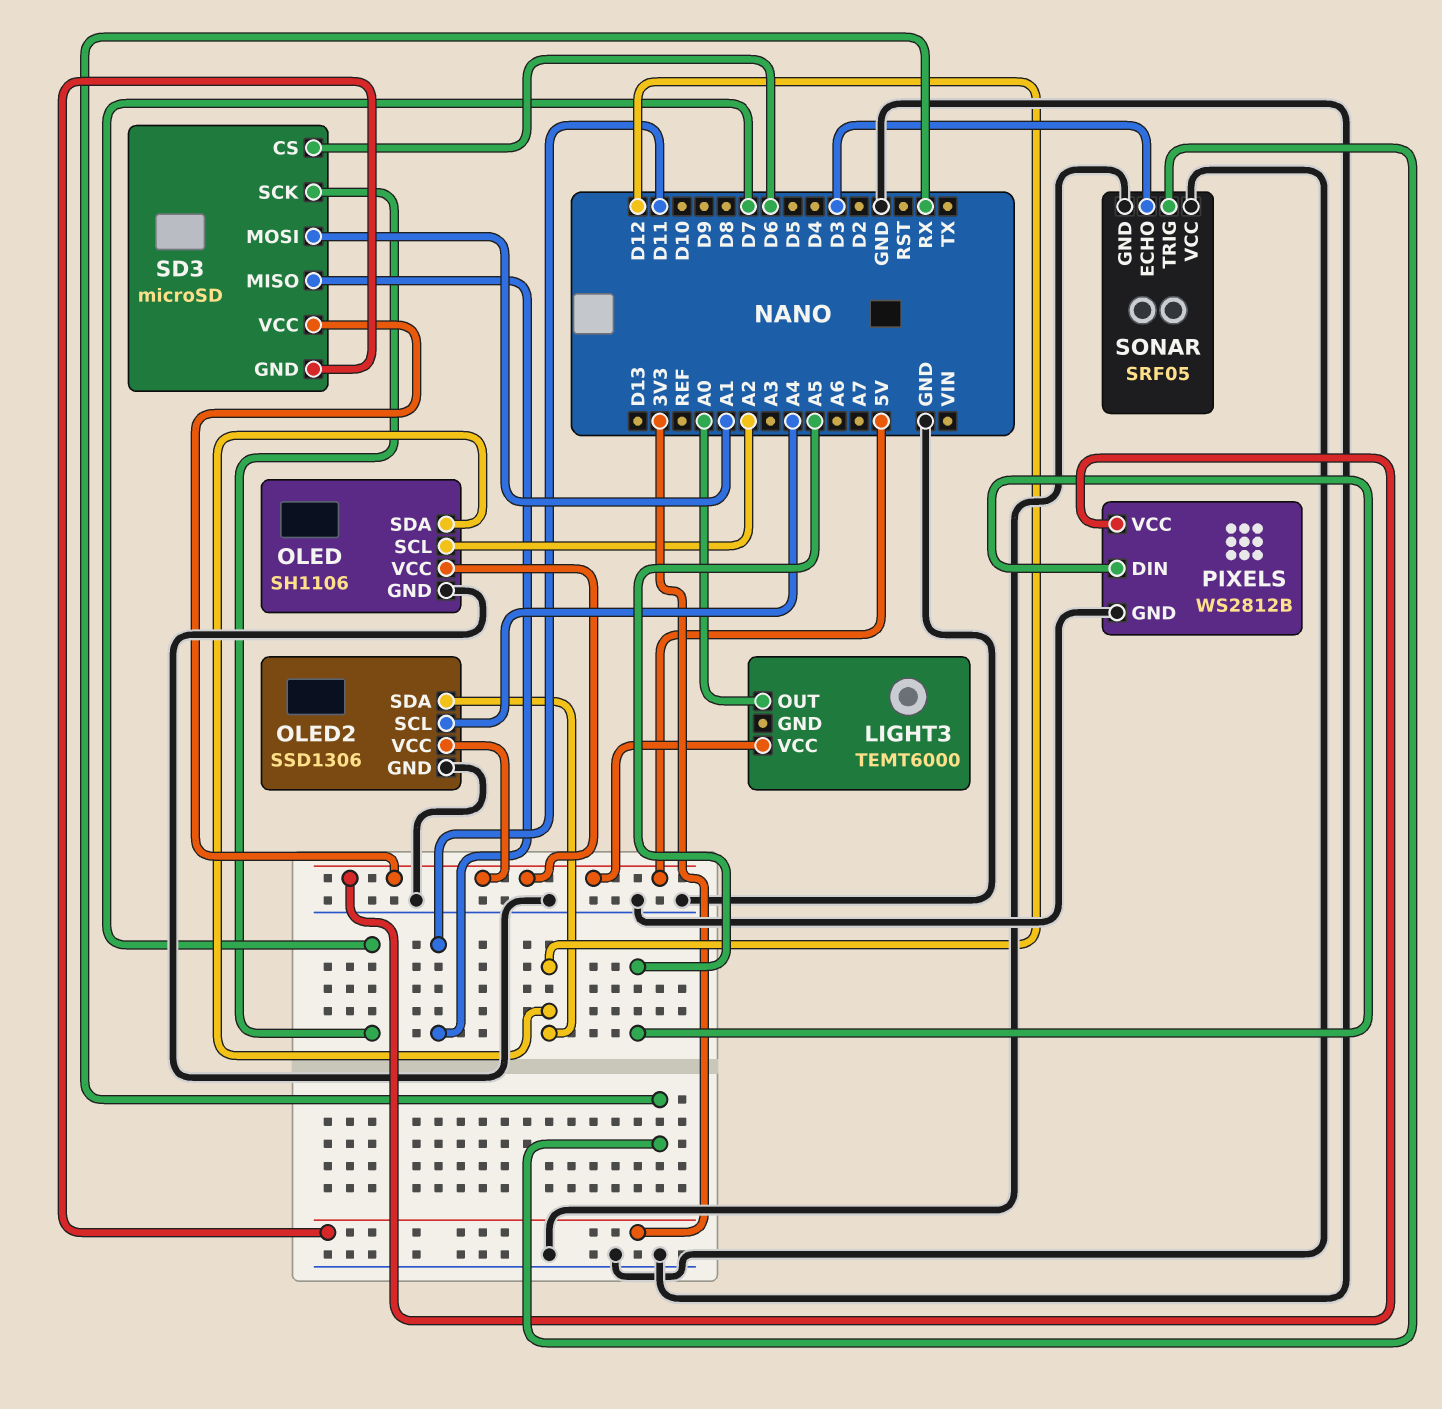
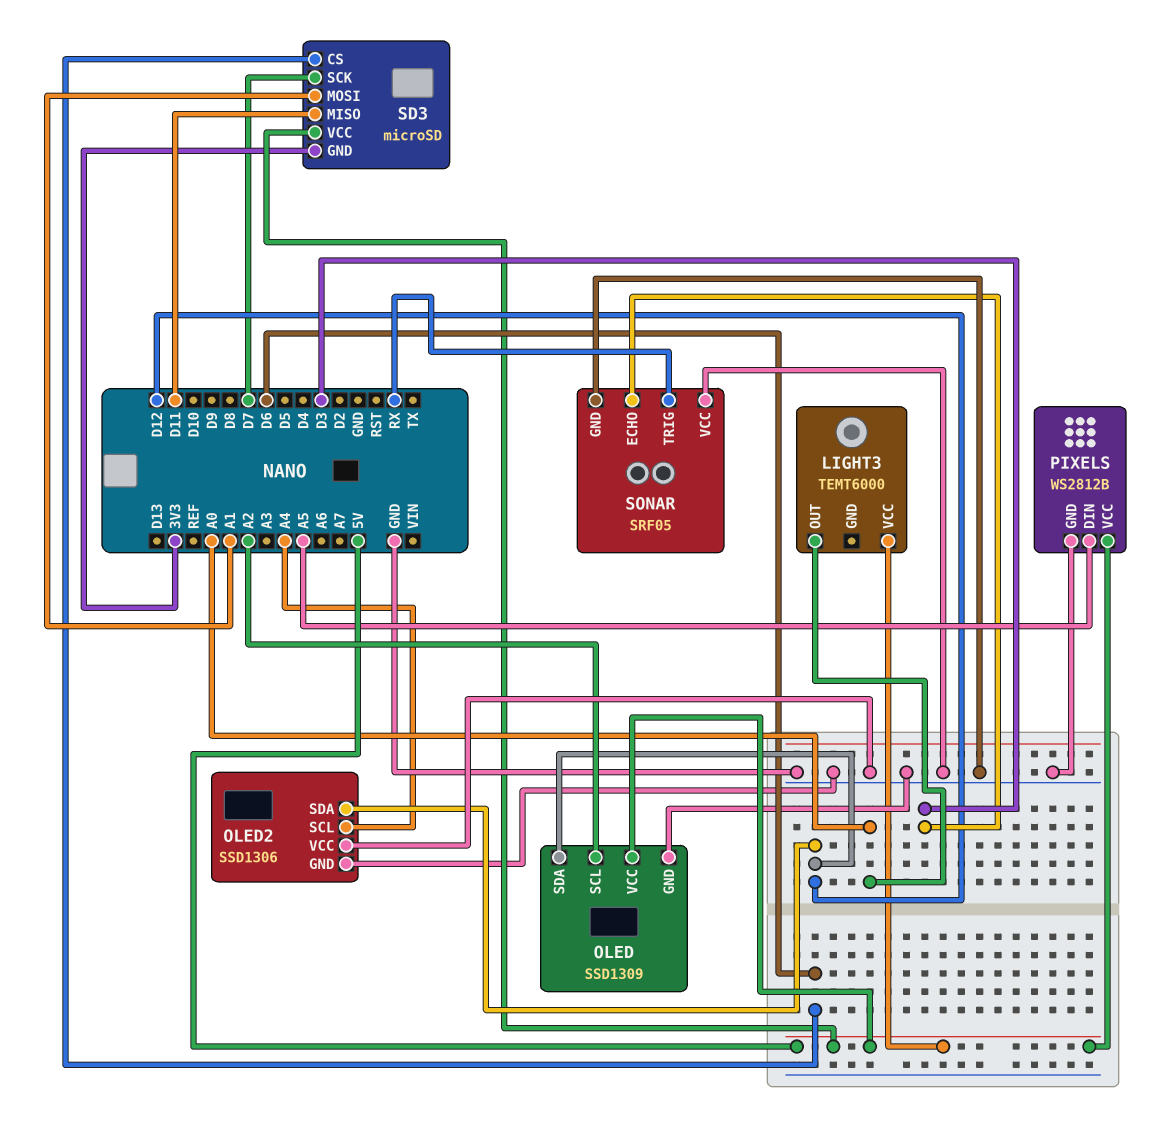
OLED: SH1106 -> SSD1309
OLED2 pin VCC: 5V -> GND

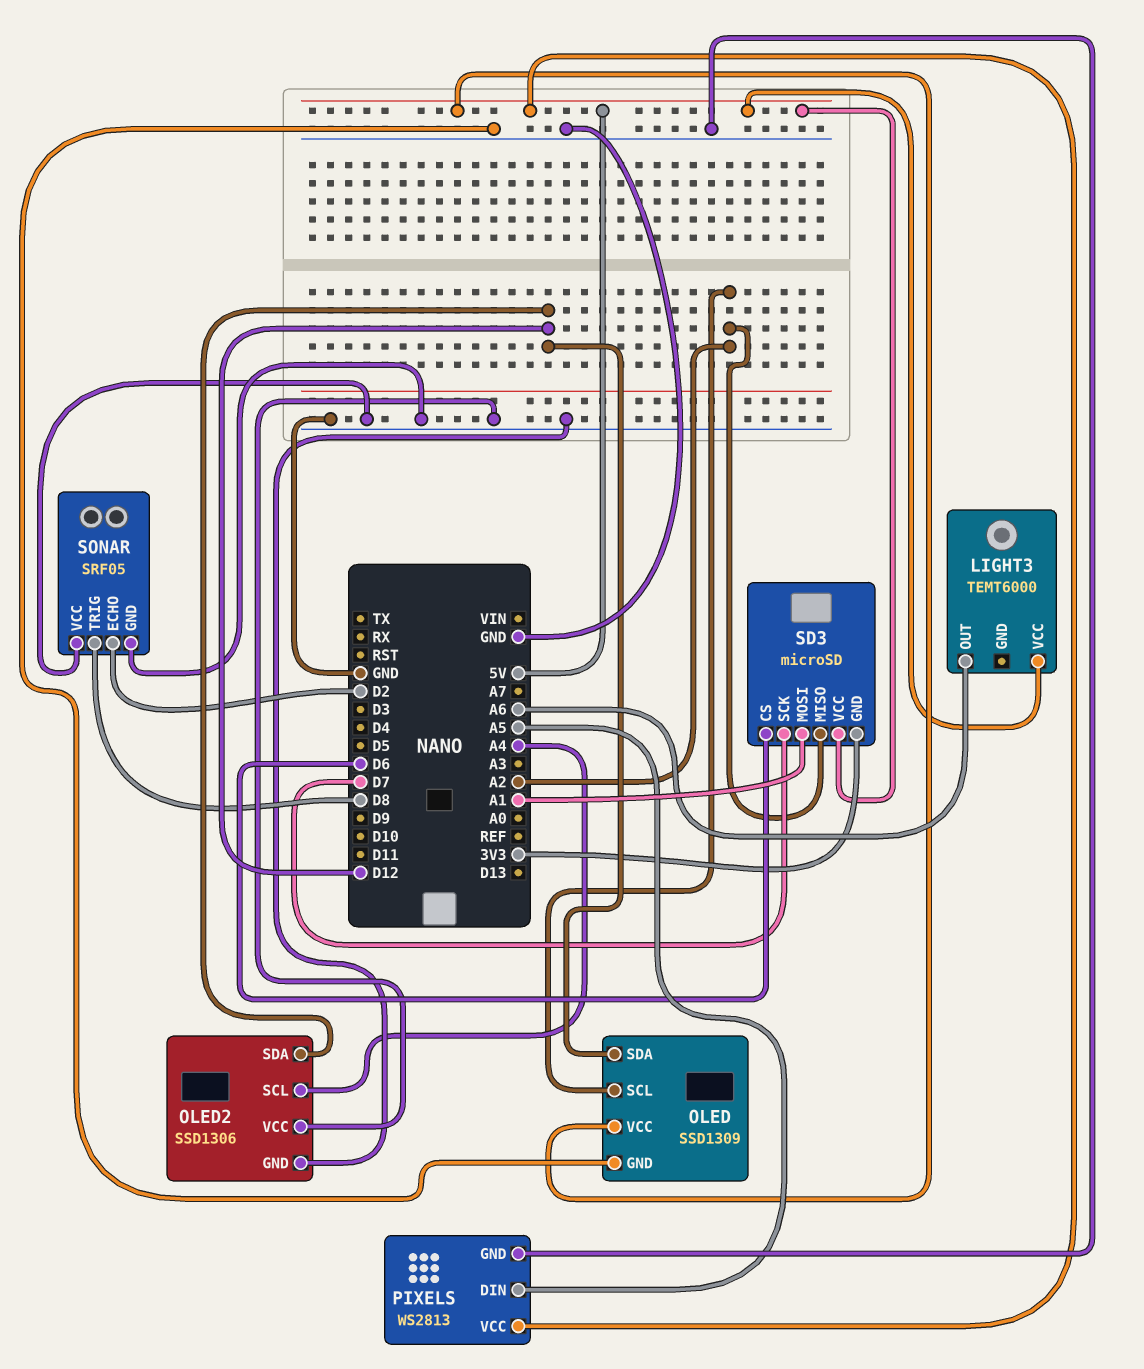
LIGHT3 pin OUT: A0 -> A6
PIXELS: WS2812B -> WS2813
SD3 pin MISO: D11 -> A2
SONAR pin ECHO: D3 -> D2
SONAR pin TRIG: RX -> D8

